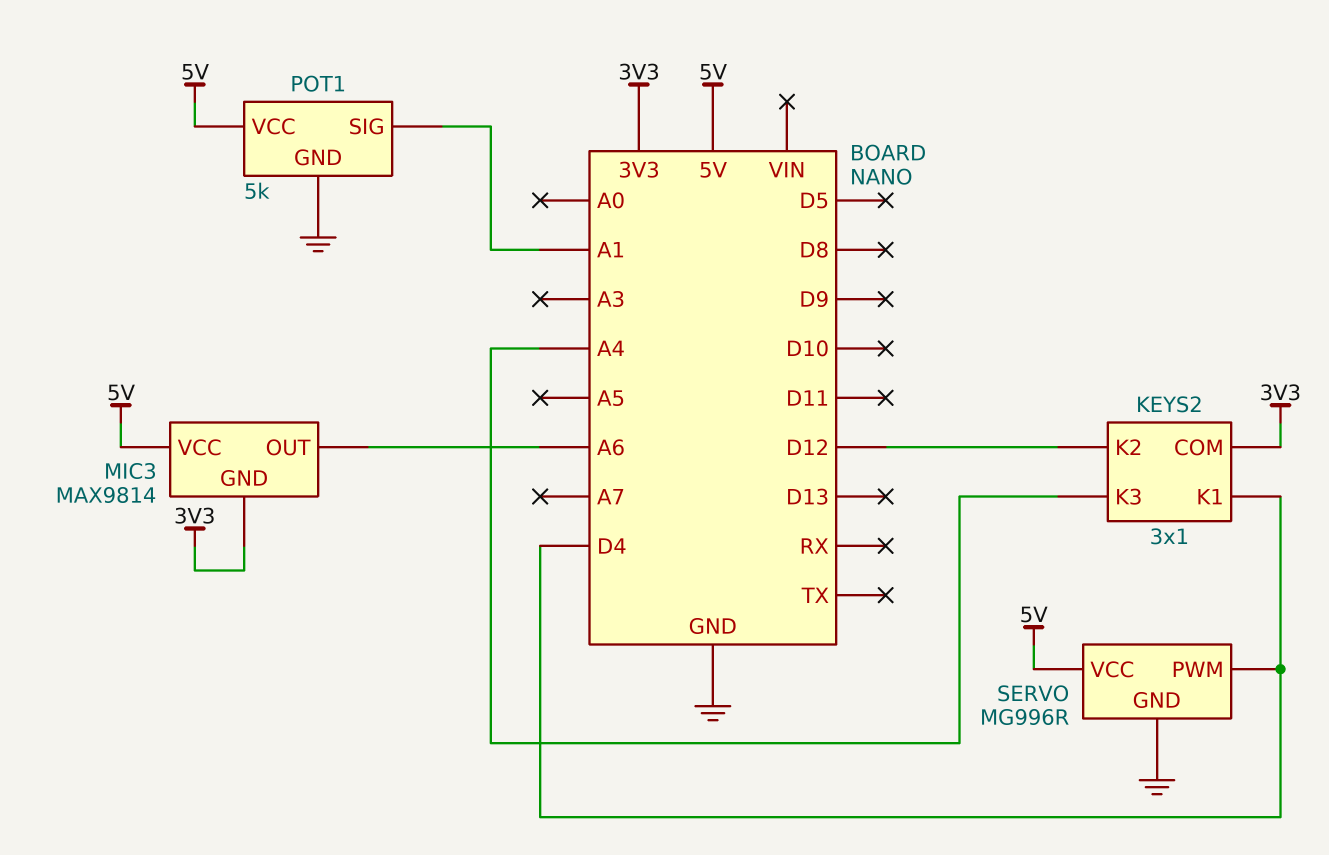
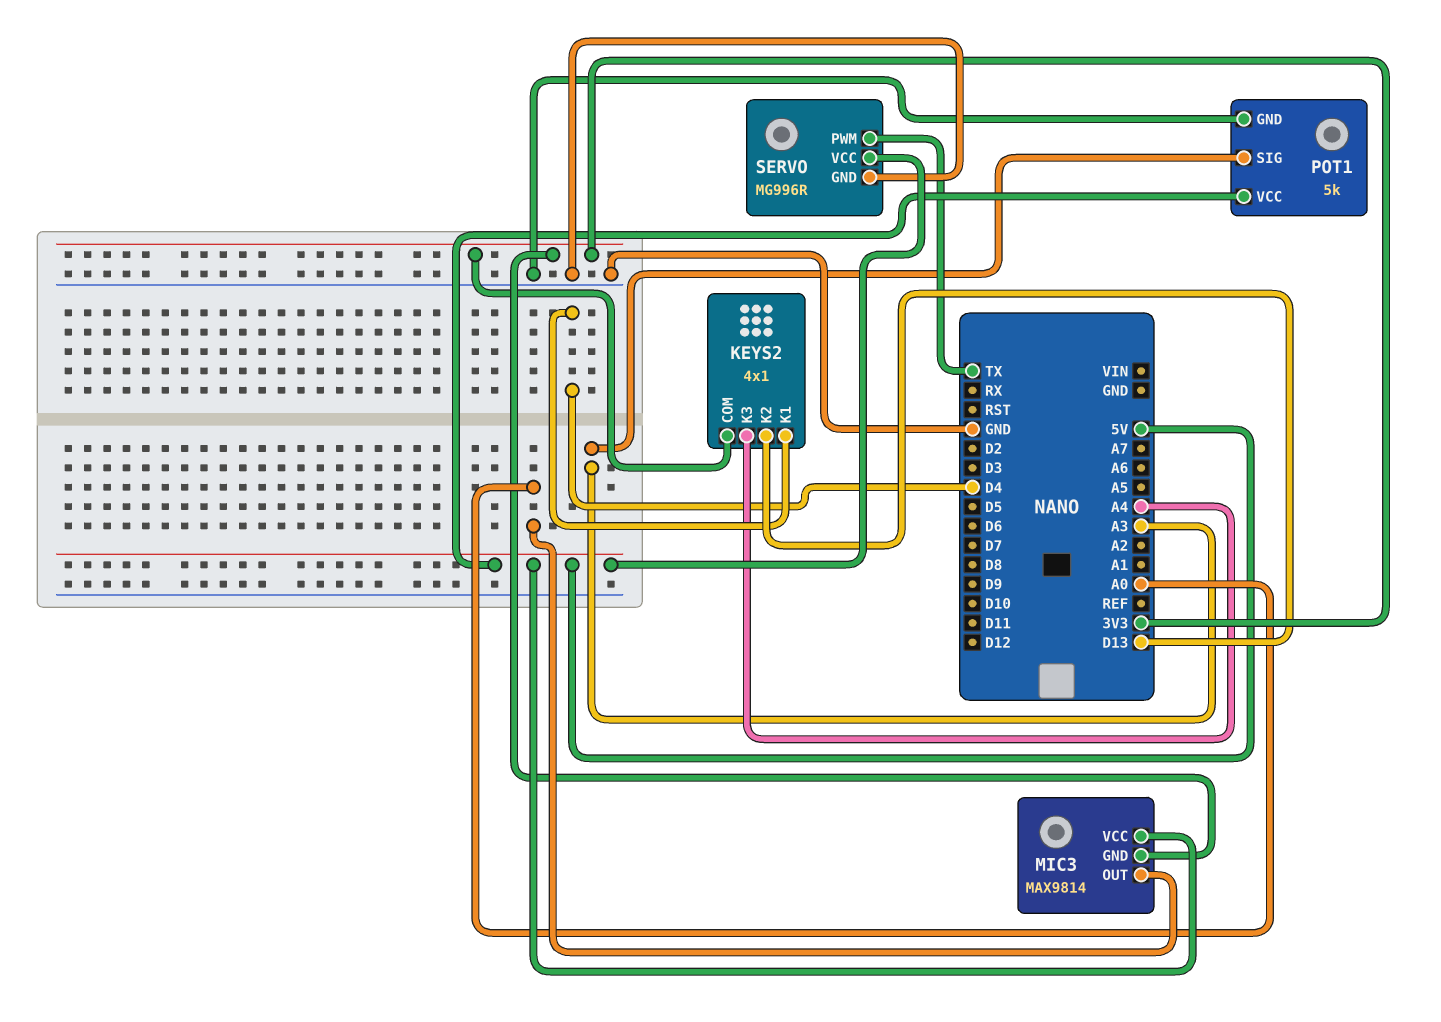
KEYS2: 3x1 -> 4x1
KEYS2 pin K2: D12 -> D13
MIC3 pin OUT: A6 -> A0
POT1 pin SIG: A1 -> A3
SERVO pin PWM: D4 -> TX

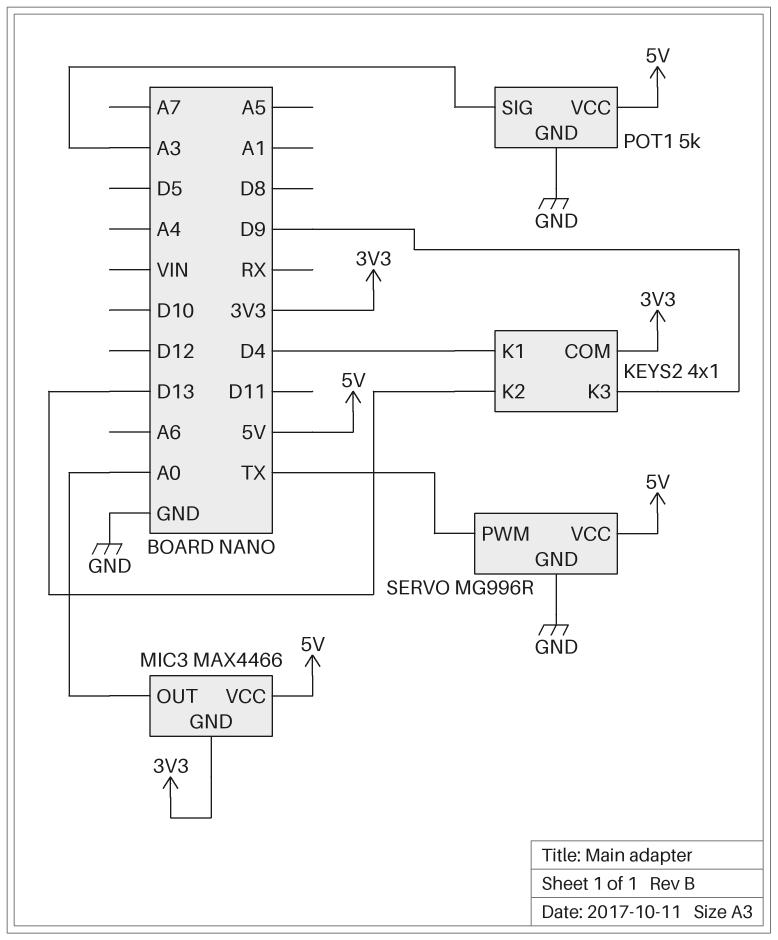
KEYS2 pin K3: A4 -> D9
MIC3: MAX9814 -> MAX4466

